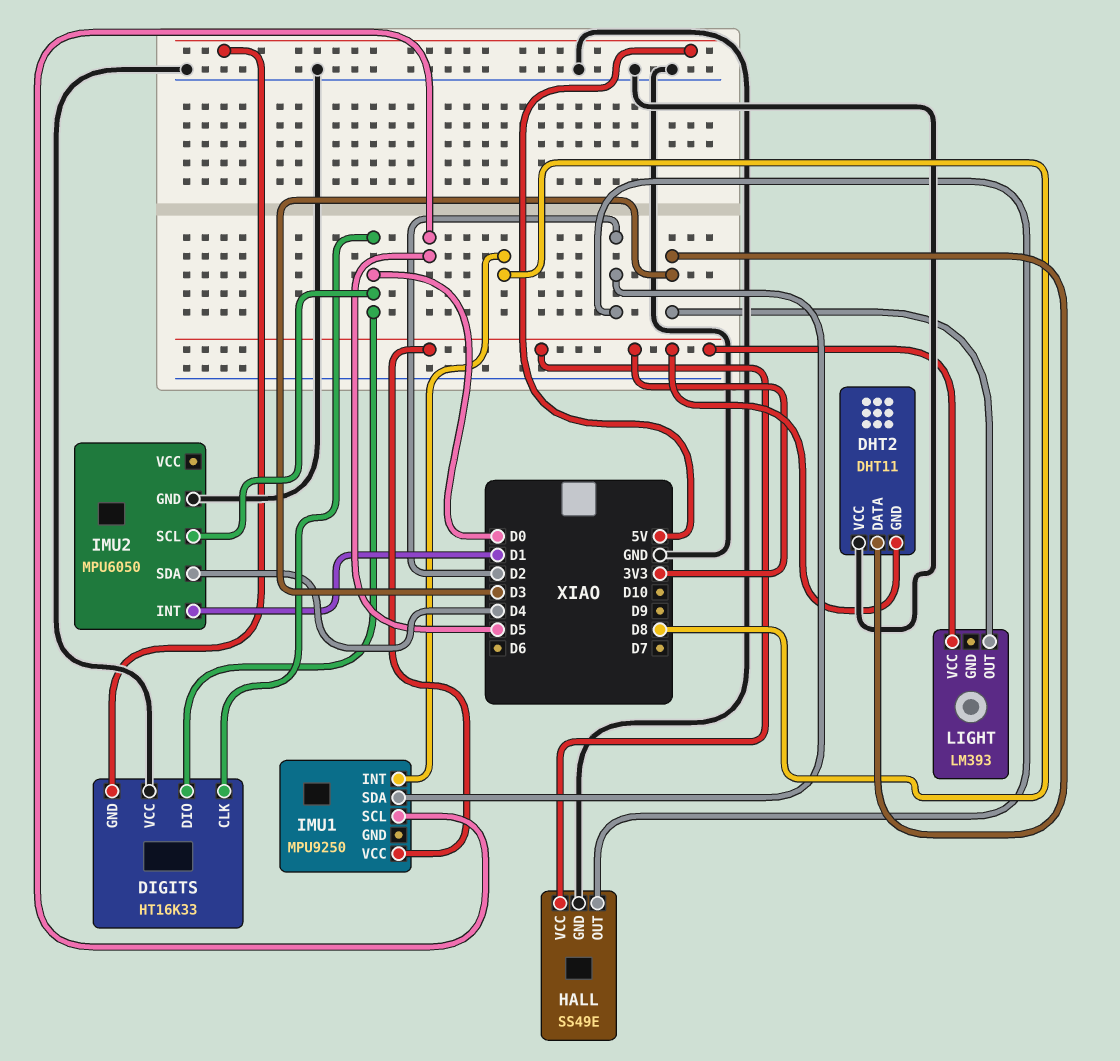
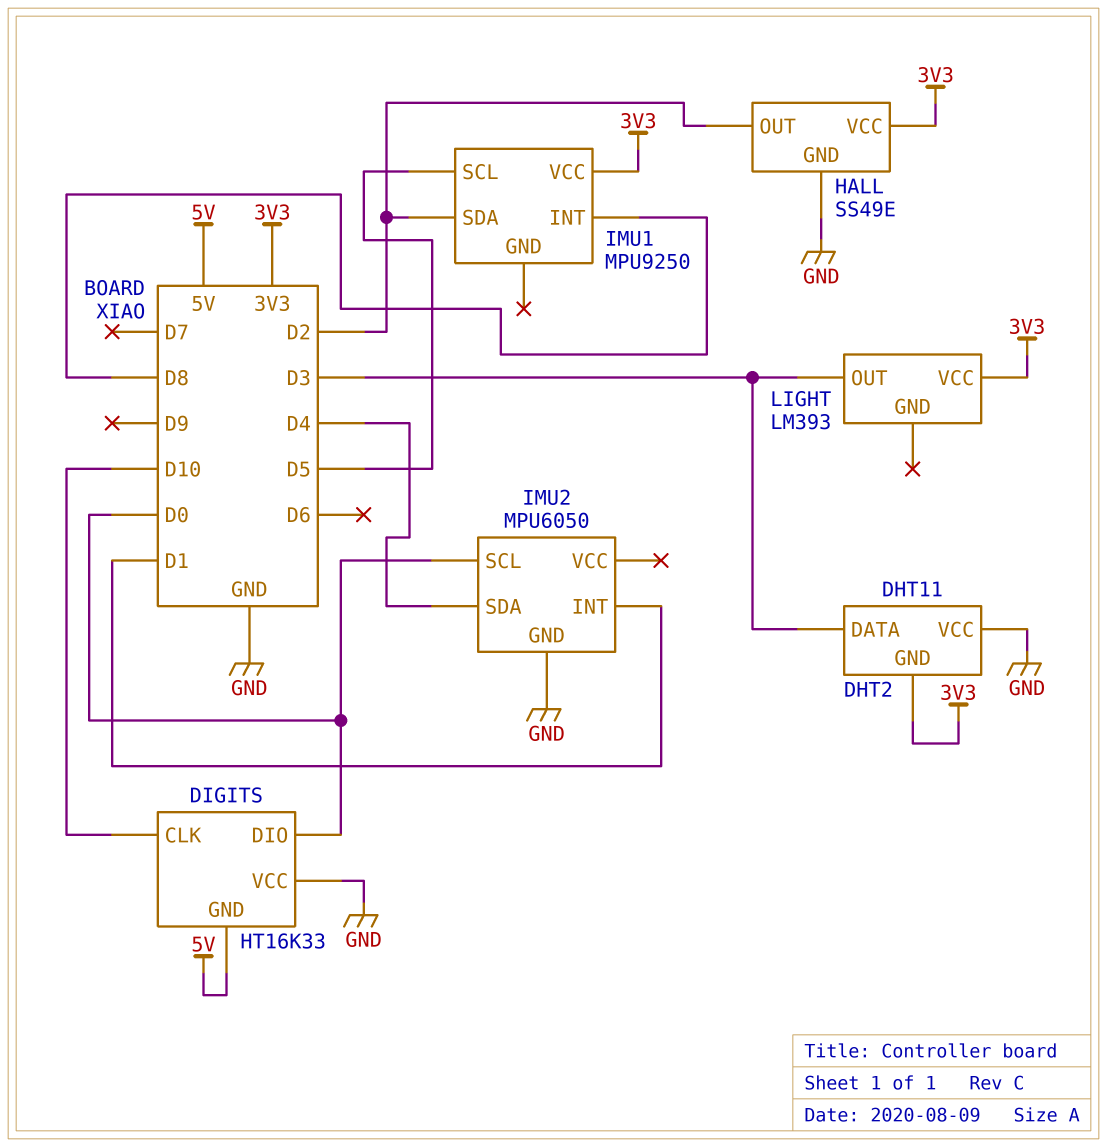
DIGITS pin CLK: D0 -> D10

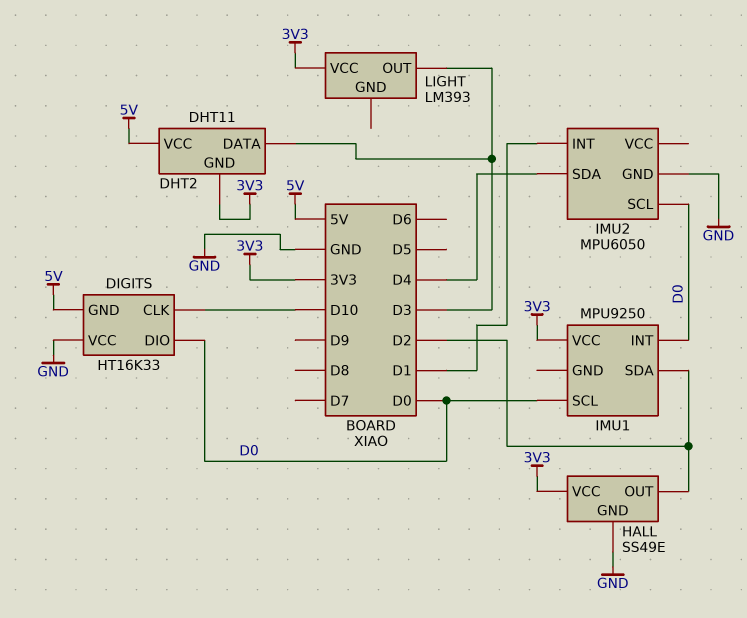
DHT2 pin VCC: GND -> 5V
IMU1 pin INT: D8 -> D0
IMU1 pin SCL: D5 -> D0

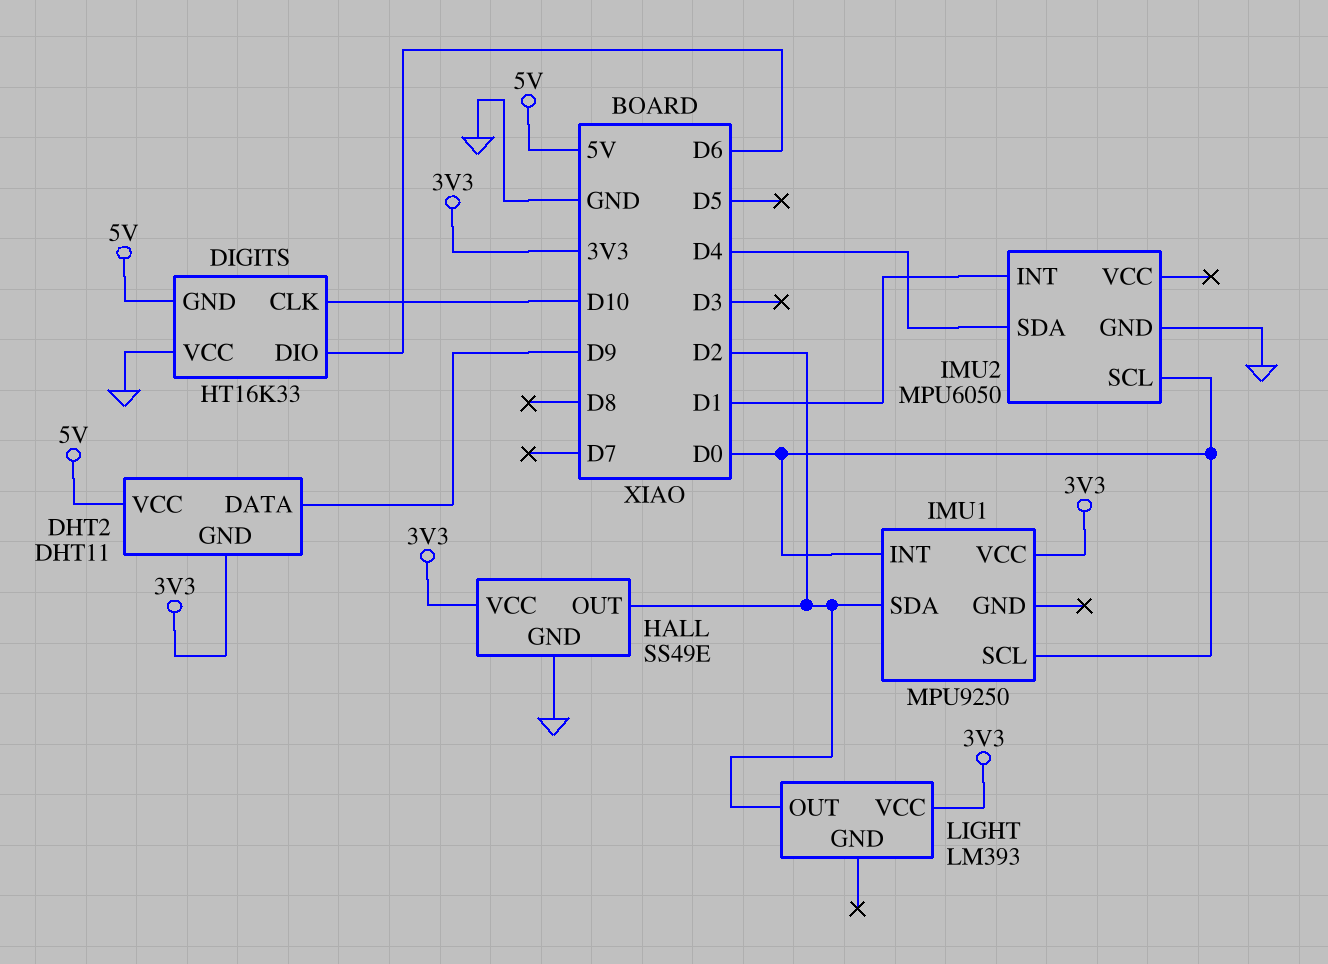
DHT2 pin DATA: D3 -> D9
DIGITS pin DIO: D0 -> D6
LIGHT pin OUT: D3 -> D2

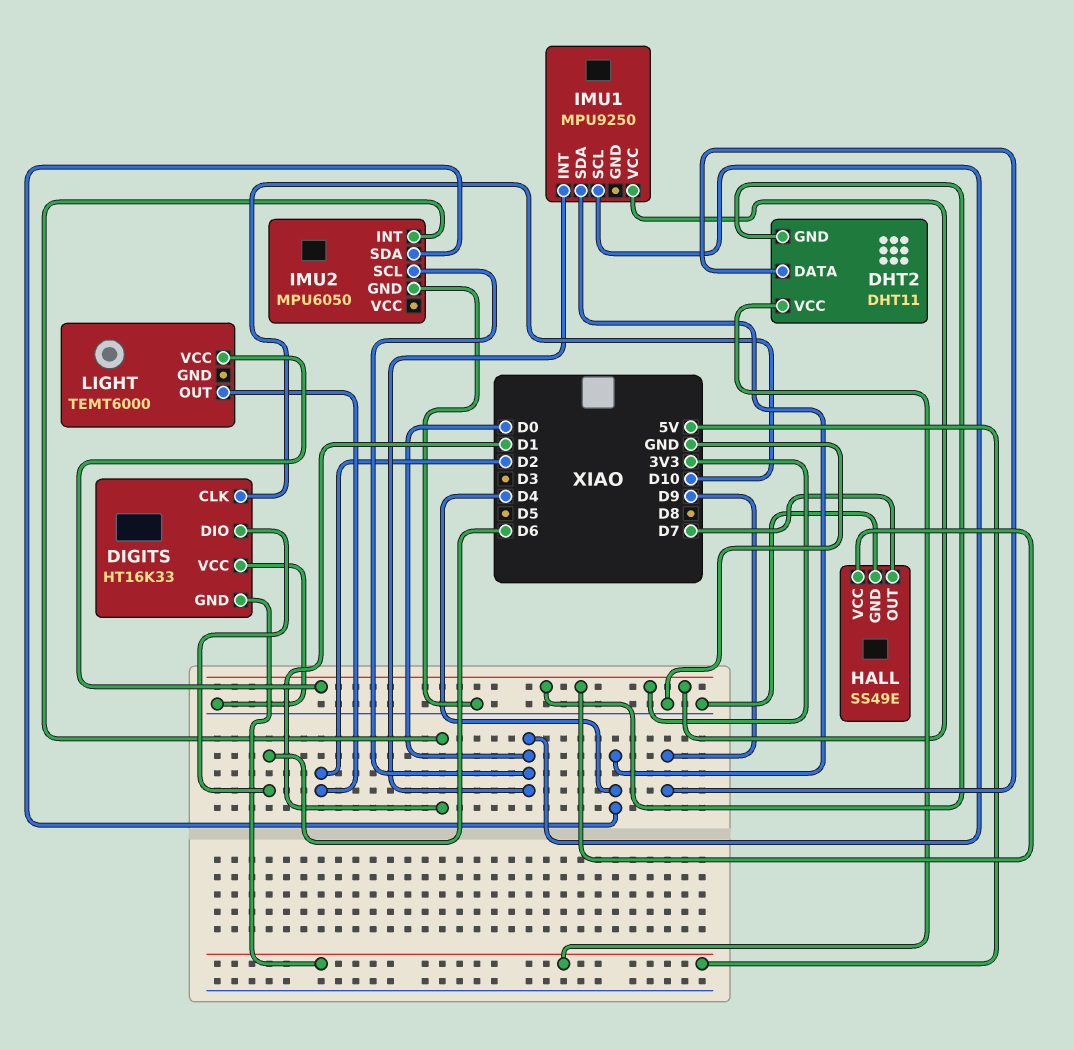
HALL pin OUT: D2 -> D7
IMU1 pin SDA: D2 -> D4
LIGHT: LM393 -> TEMT6000

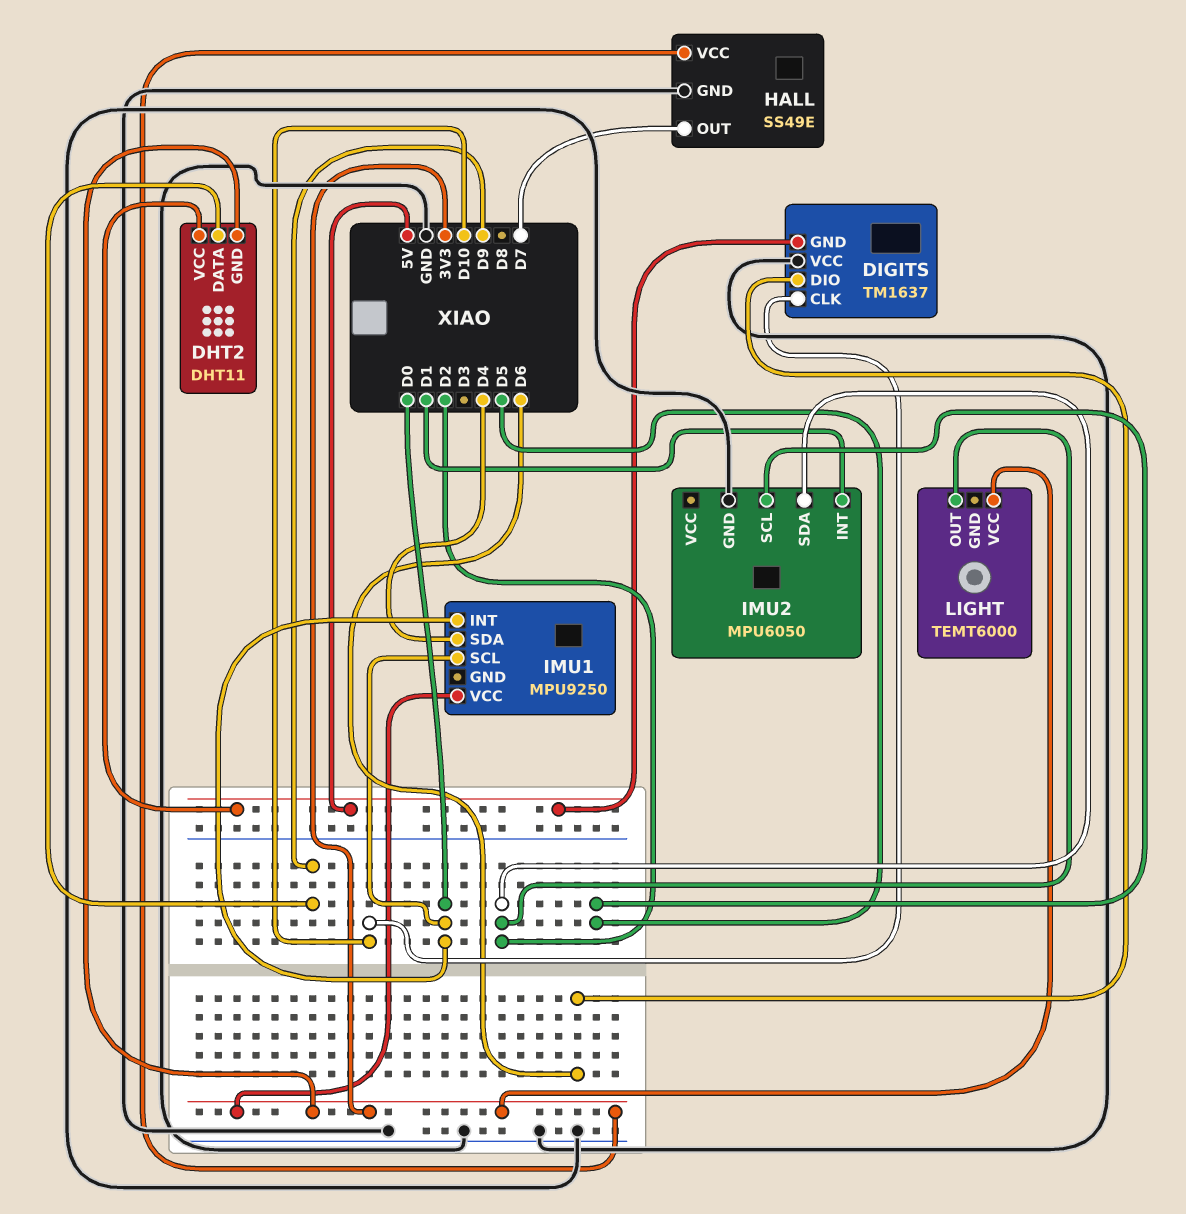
DIGITS: HT16K33 -> TM1637
IMU2 pin SCL: D0 -> D5
IMU2 pin SDA: D4 -> D2

